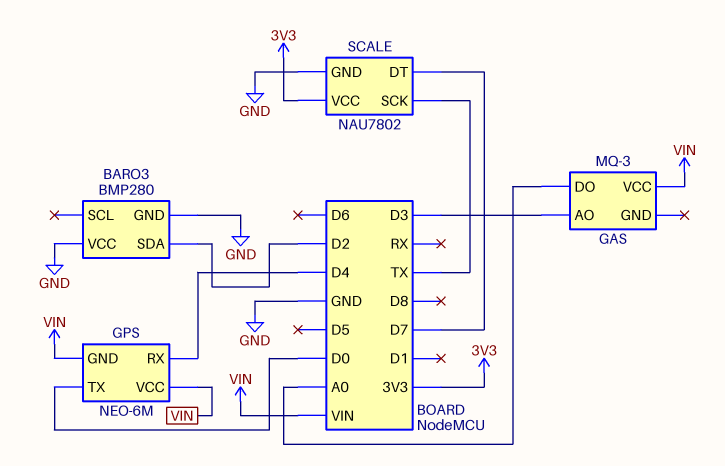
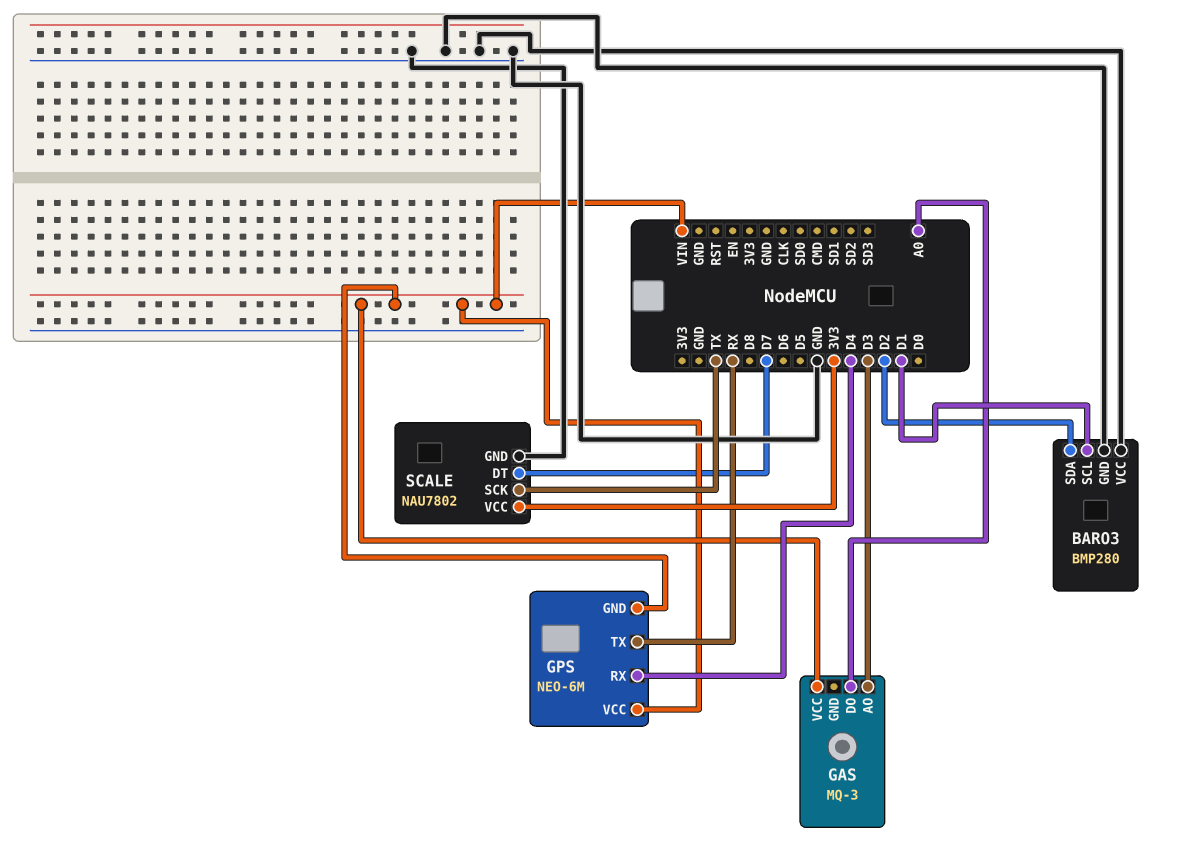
BARO3 pin SCL: none -> D1
GPS pin TX: D0 -> RX

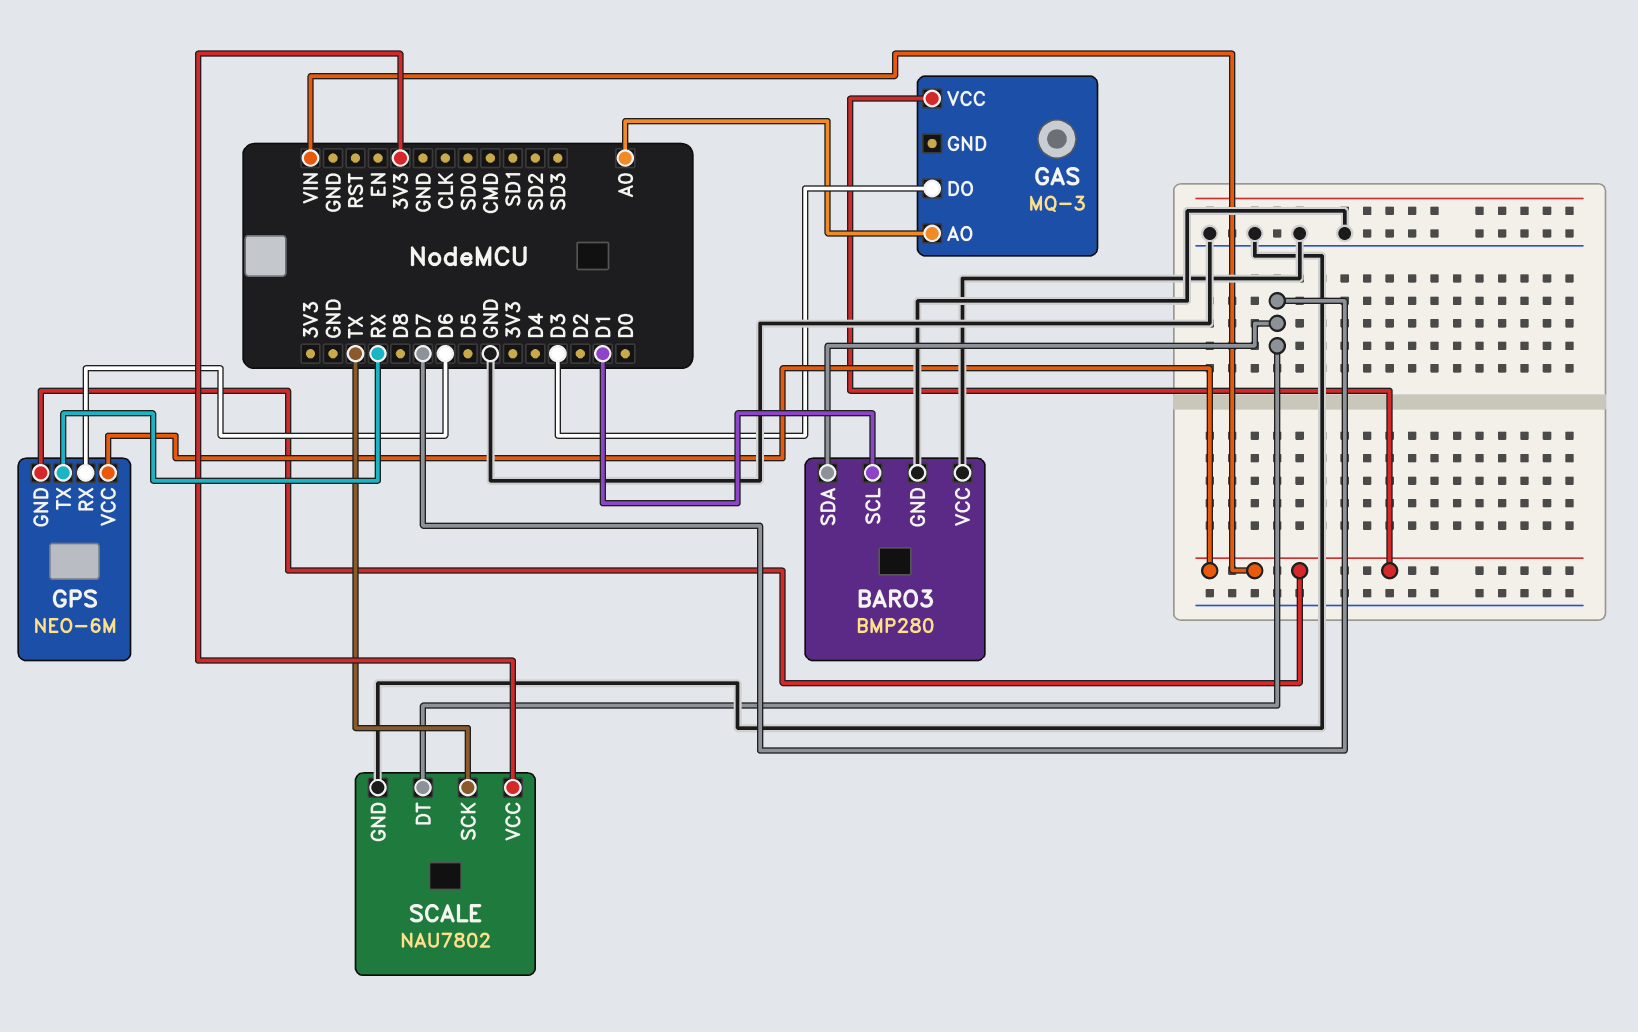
BARO3 pin SDA: D2 -> D7
GAS pin AO: D3 -> A0
GAS pin DO: A0 -> D3
GPS pin RX: D4 -> D6

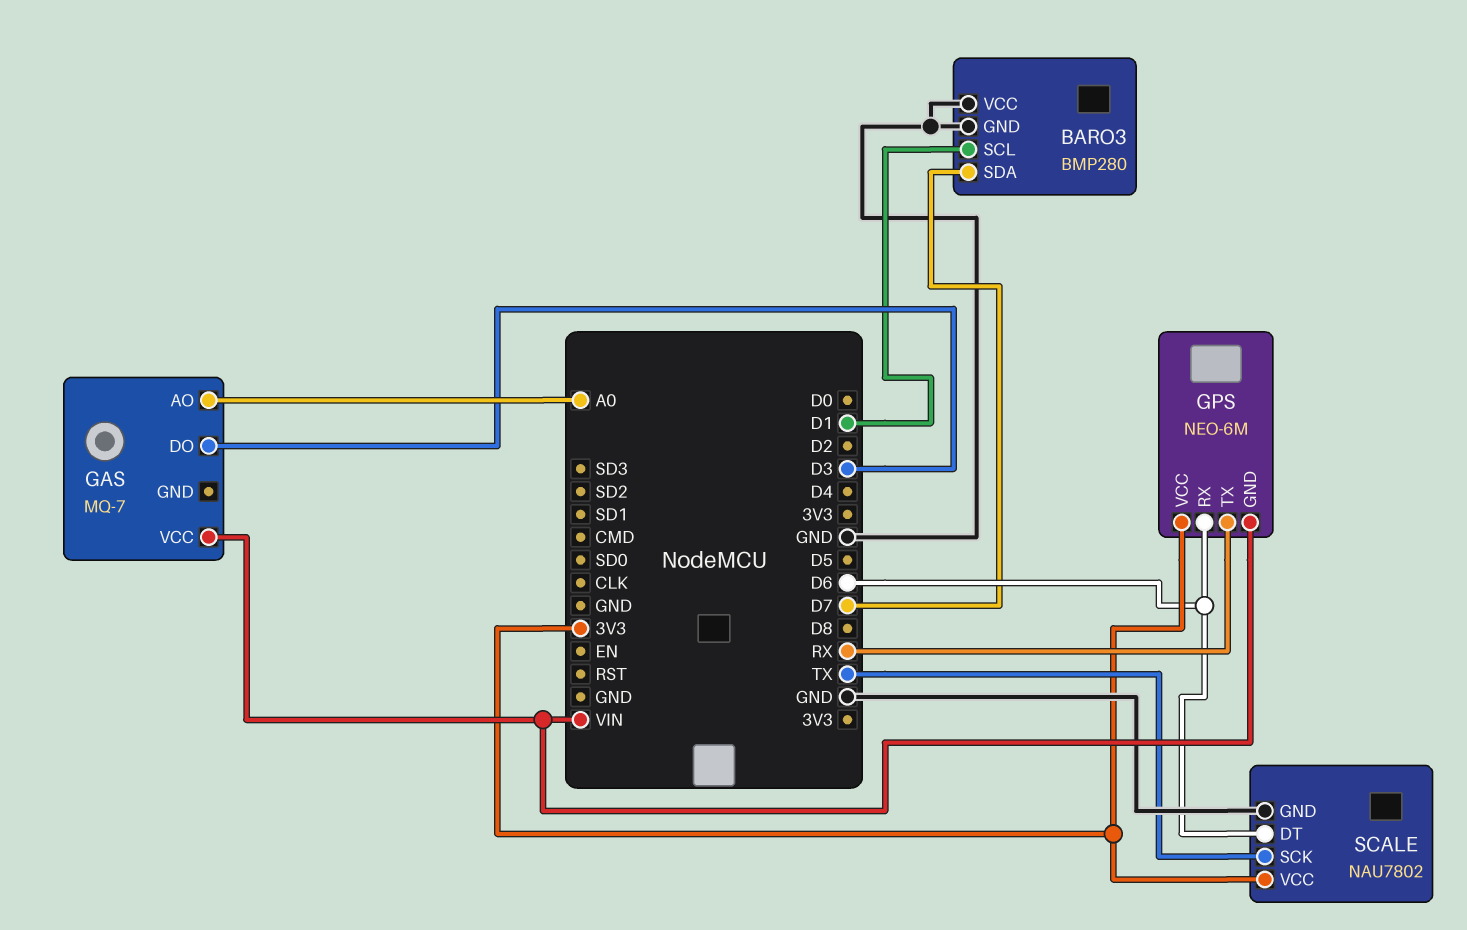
GAS: MQ-3 -> MQ-7
GPS pin VCC: VIN -> 3V3
SCALE pin DT: D7 -> D6

